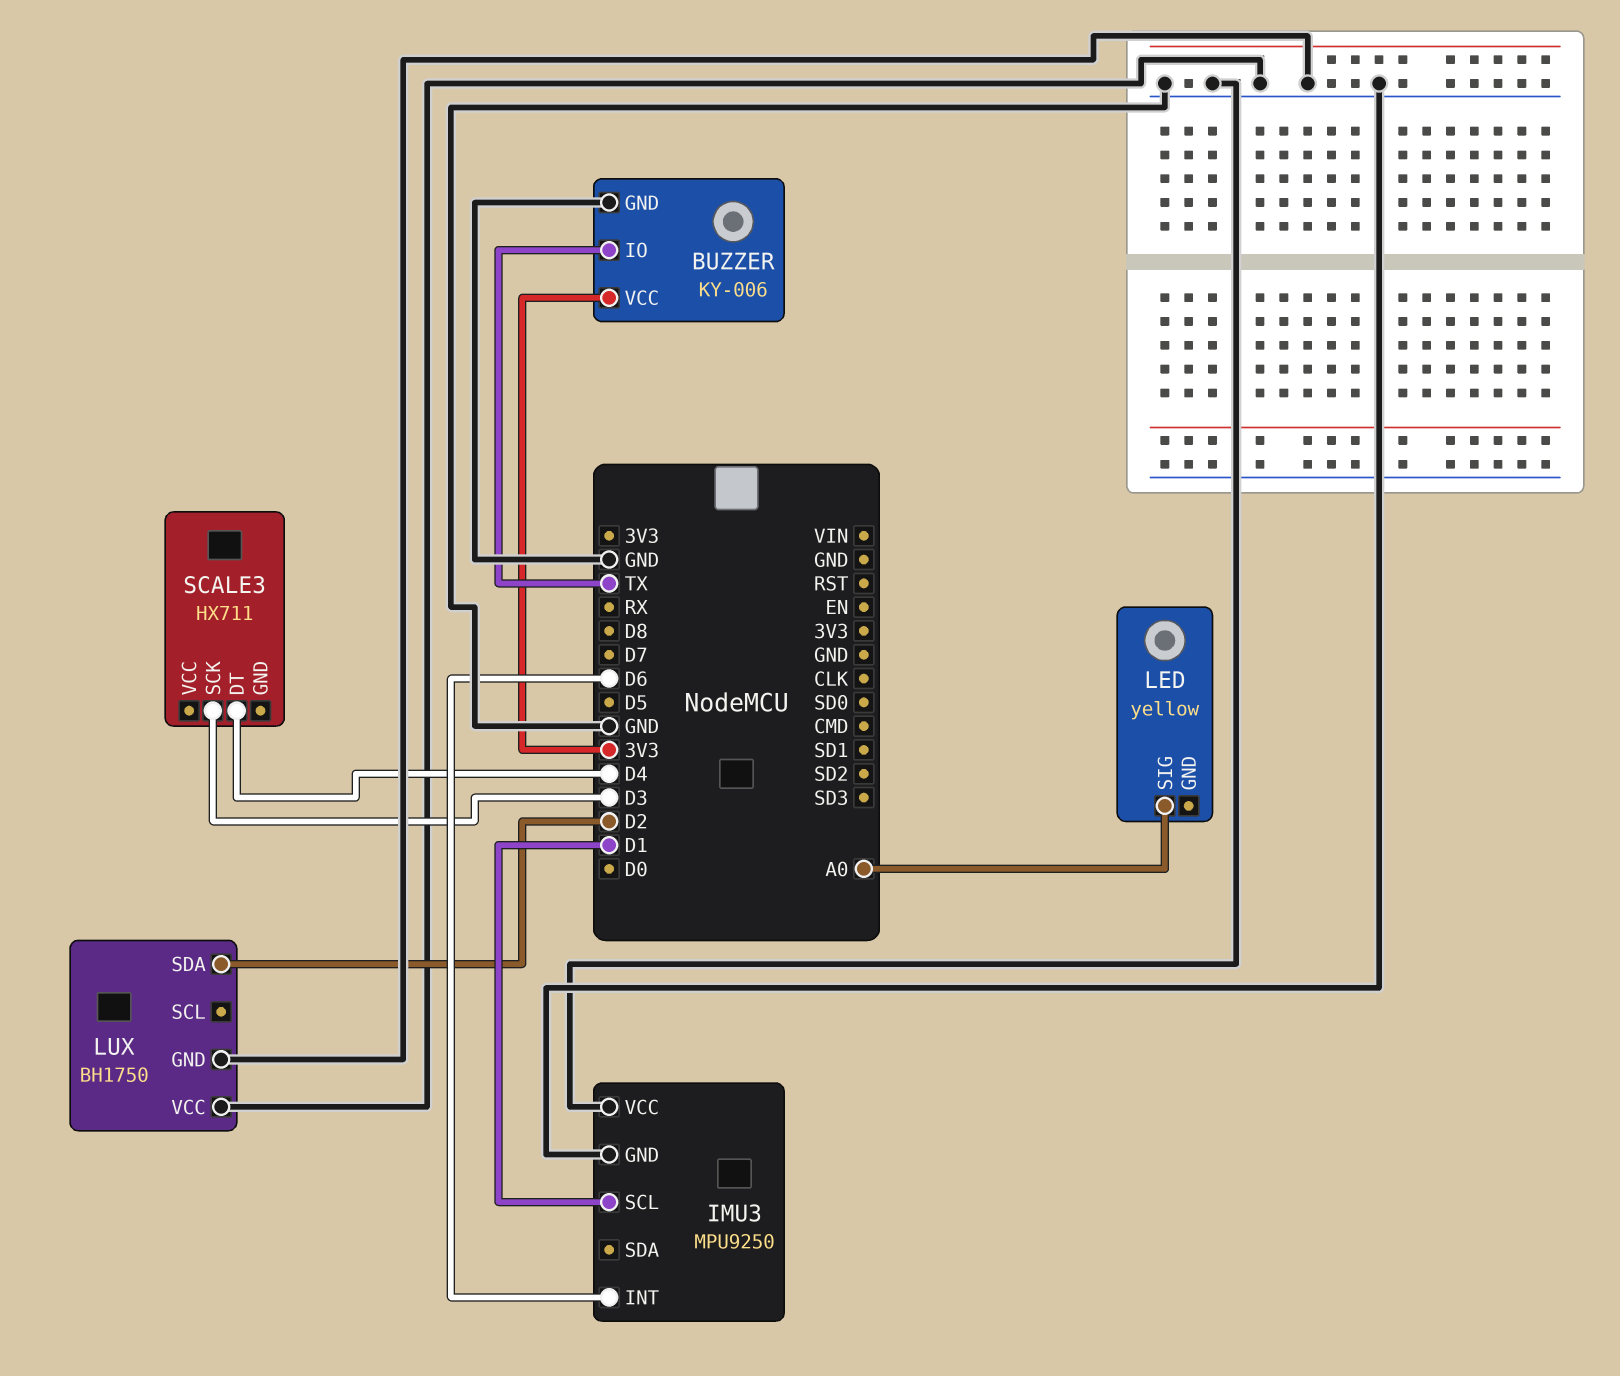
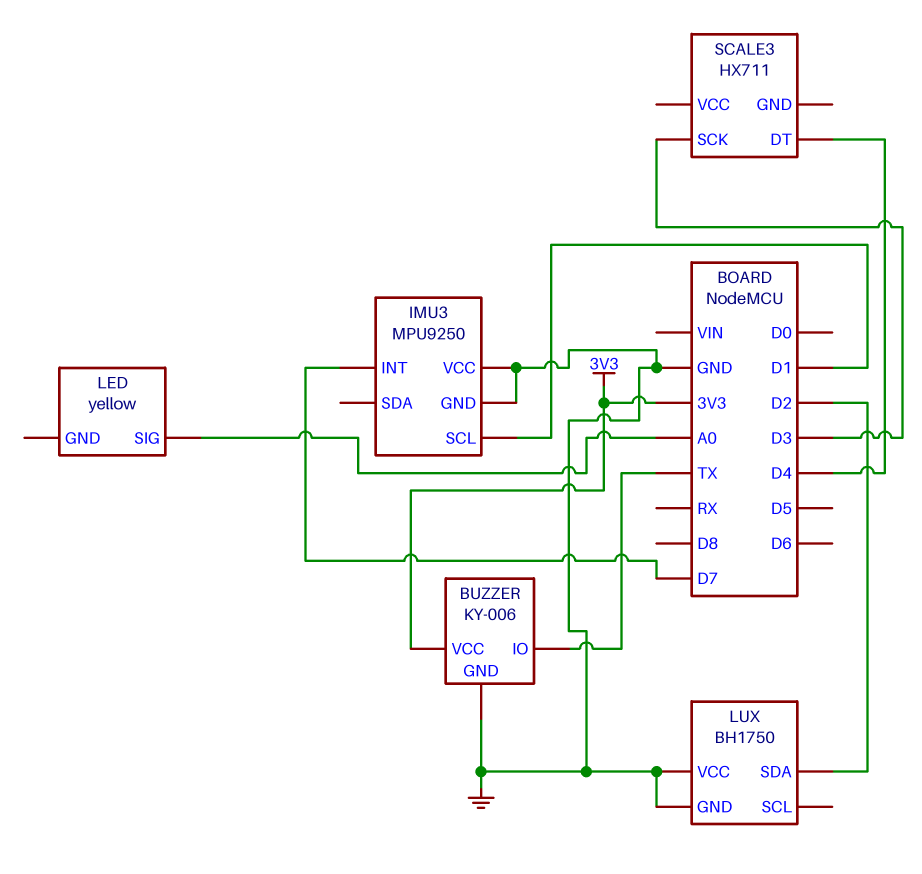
IMU3 pin INT: D6 -> D7

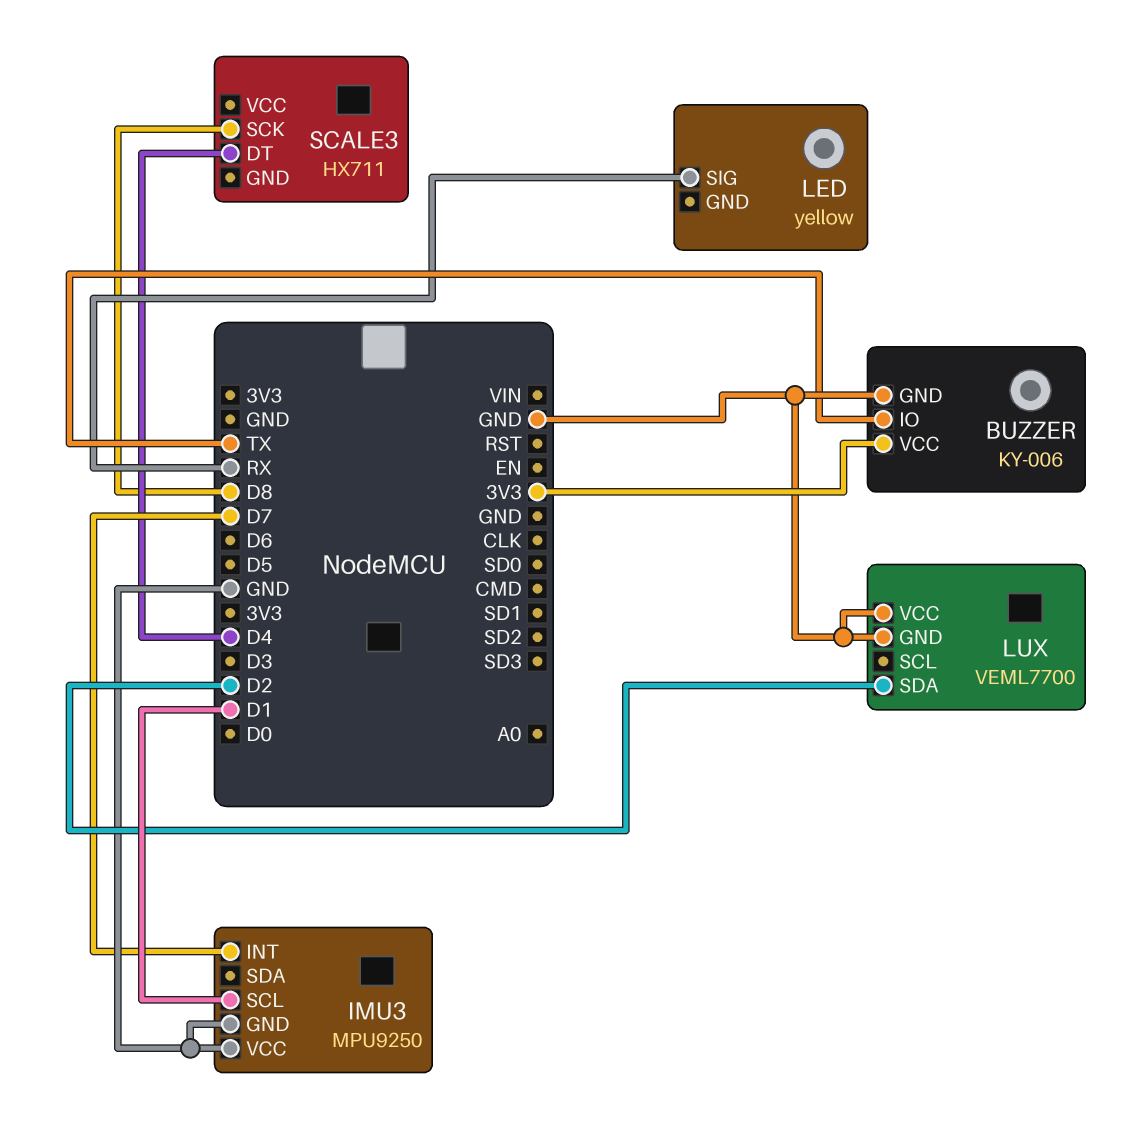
LED pin SIG: A0 -> RX
LUX: BH1750 -> VEML7700
SCALE3 pin SCK: D3 -> D8

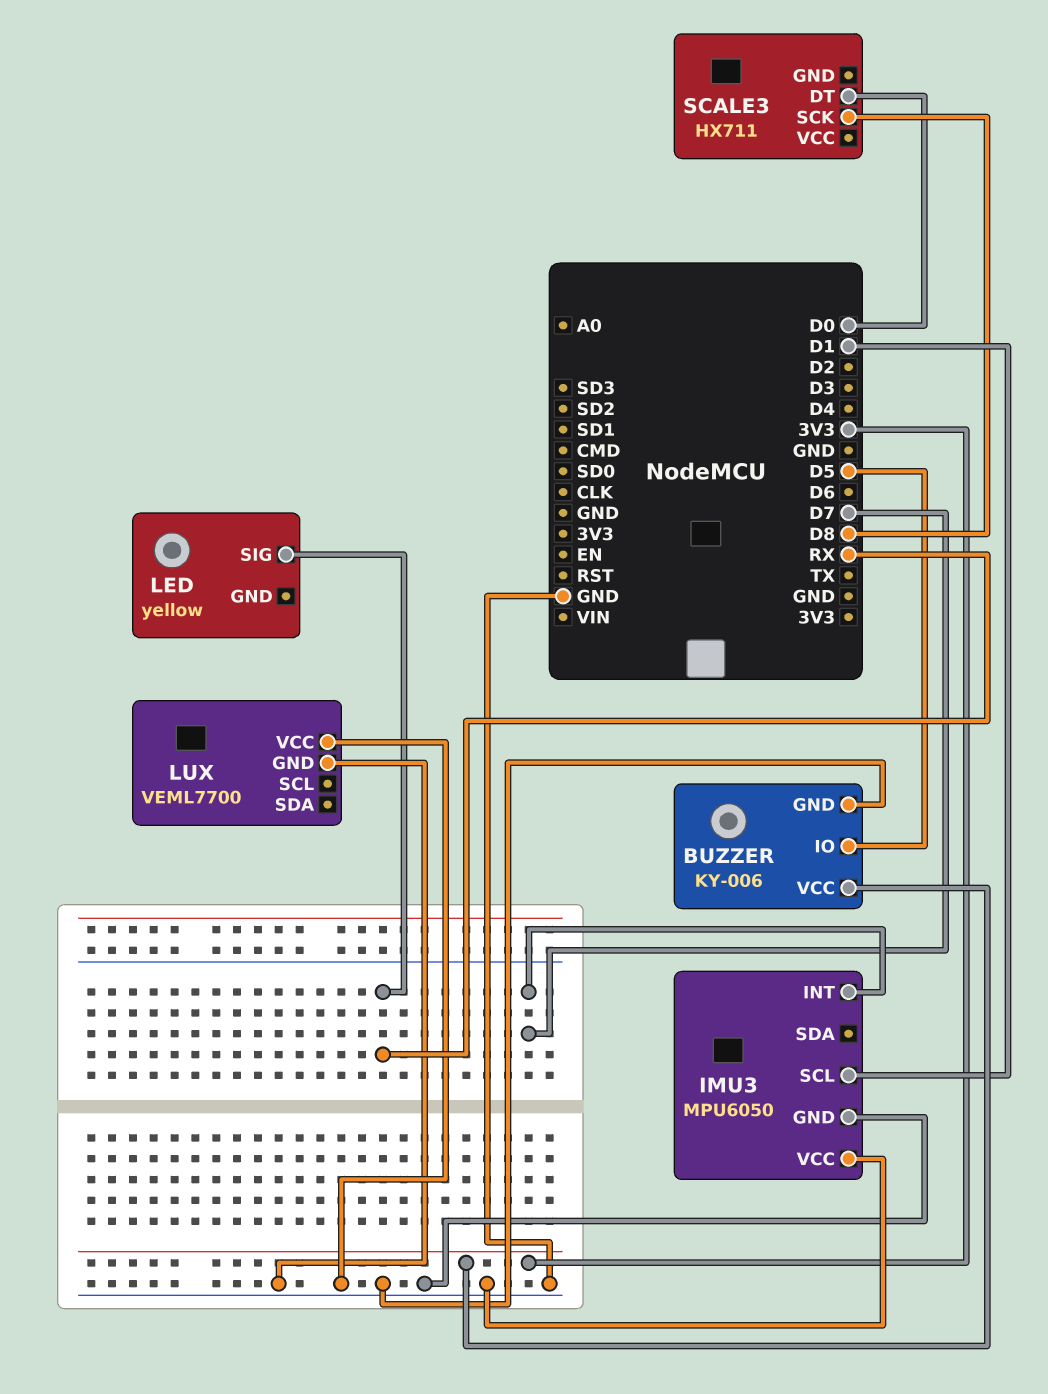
BUZZER pin IO: TX -> D5
IMU3: MPU9250 -> MPU6050
LUX pin SDA: D2 -> none
SCALE3 pin DT: D4 -> D0

